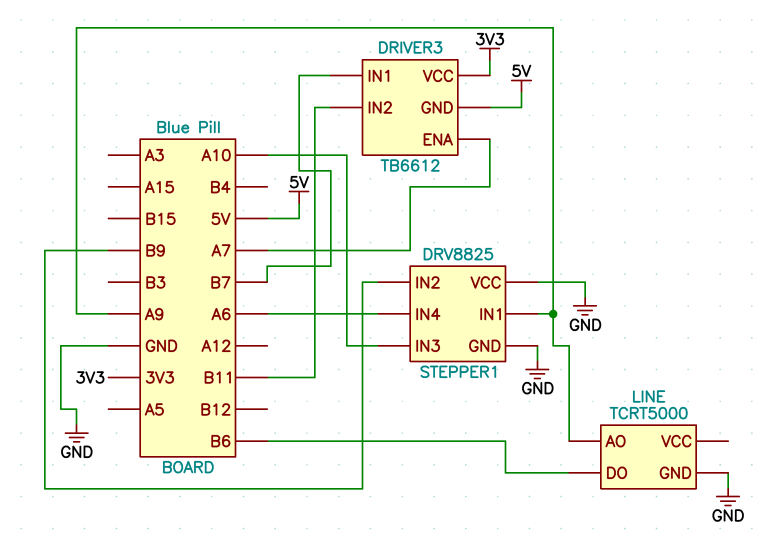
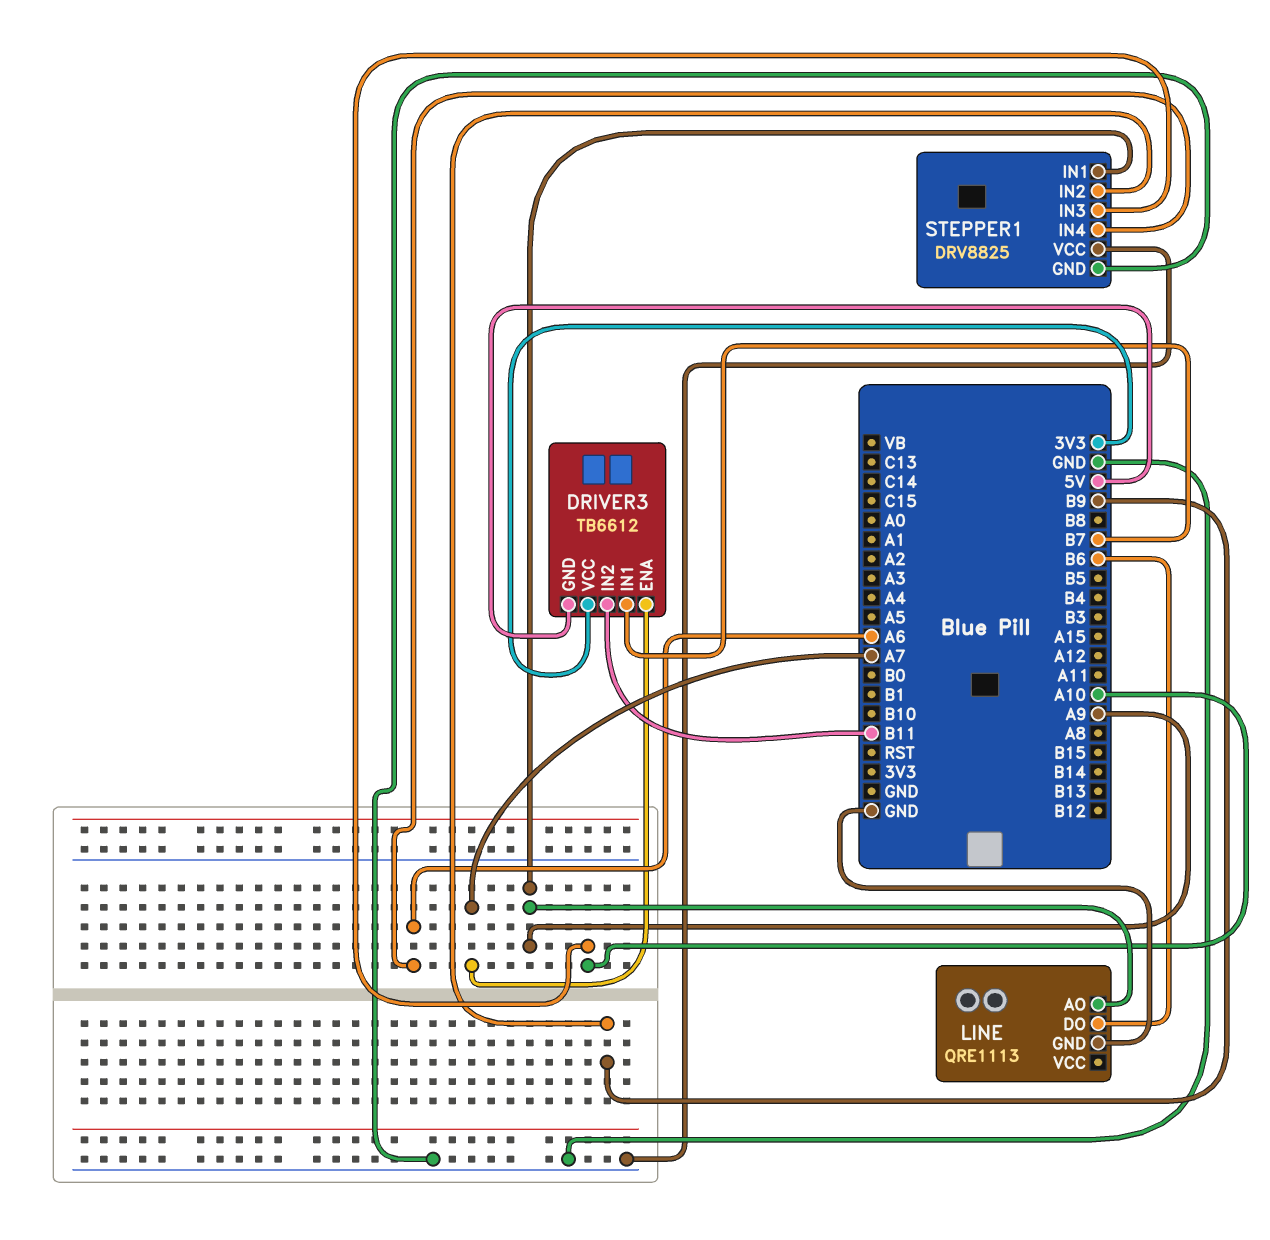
LINE: TCRT5000 -> QRE1113

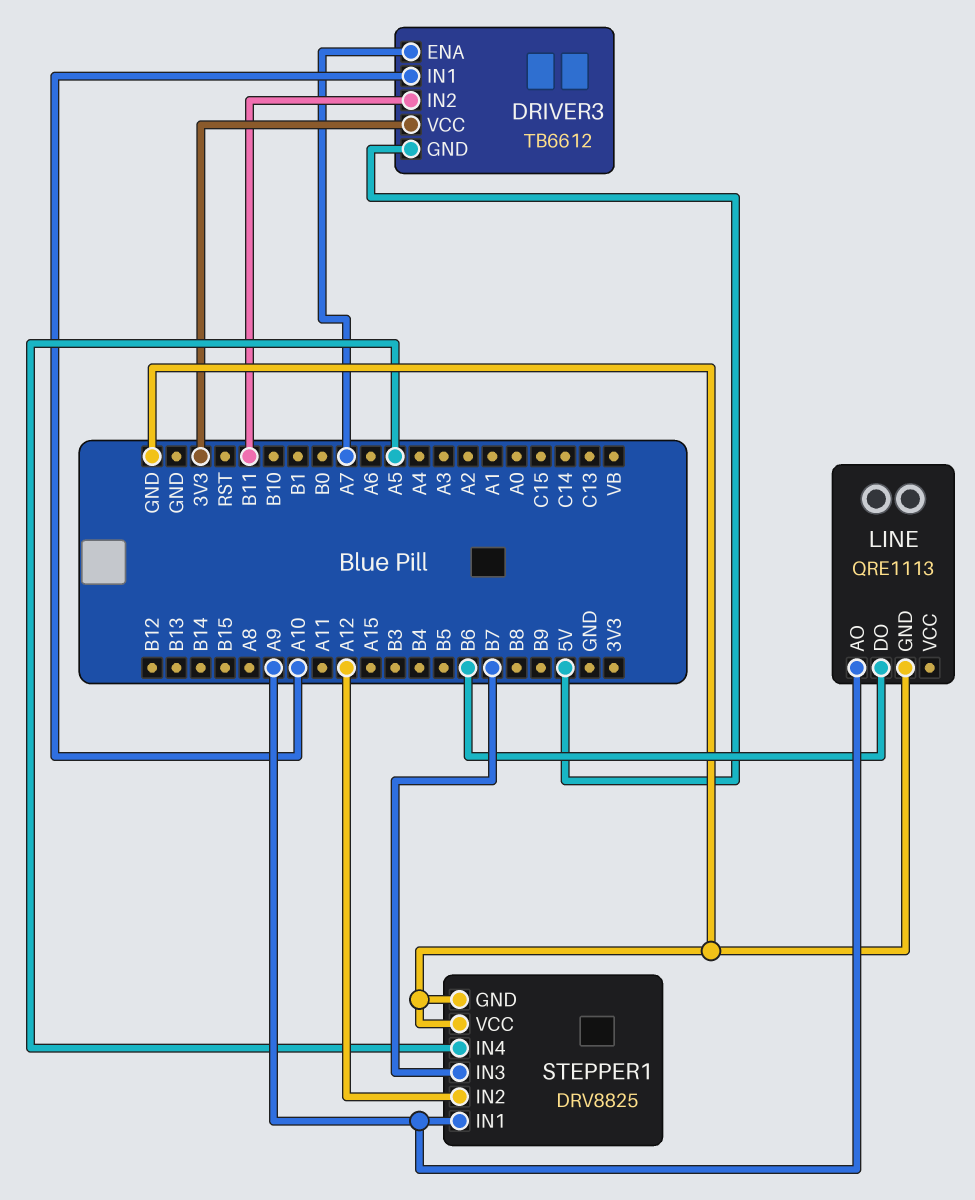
DRIVER3 pin IN1: B7 -> A10
STEPPER1 pin IN2: B9 -> A12
STEPPER1 pin IN3: A10 -> B7
STEPPER1 pin IN4: A6 -> A5

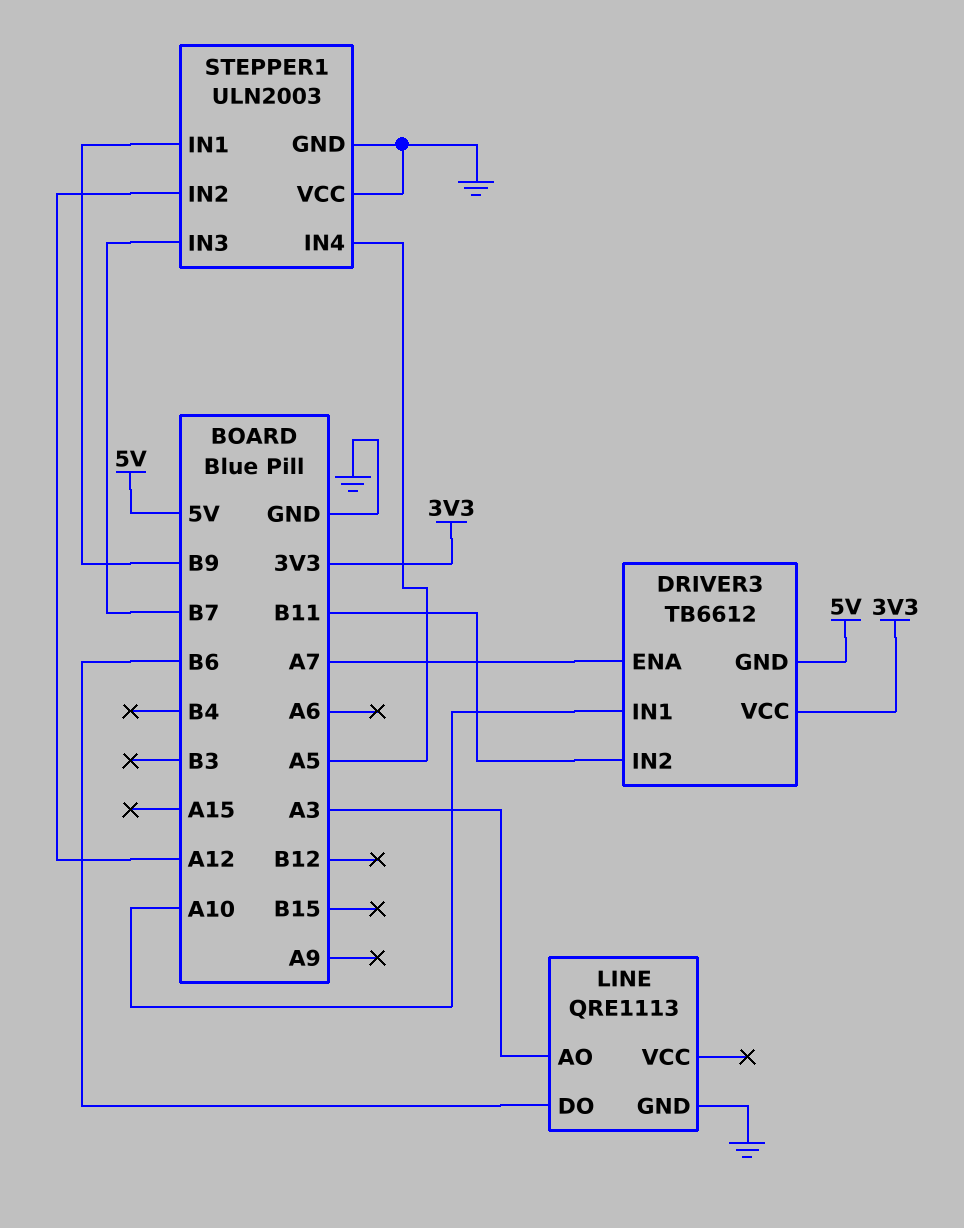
LINE pin AO: A9 -> A3
STEPPER1: DRV8825 -> ULN2003
STEPPER1 pin IN1: A9 -> B9

